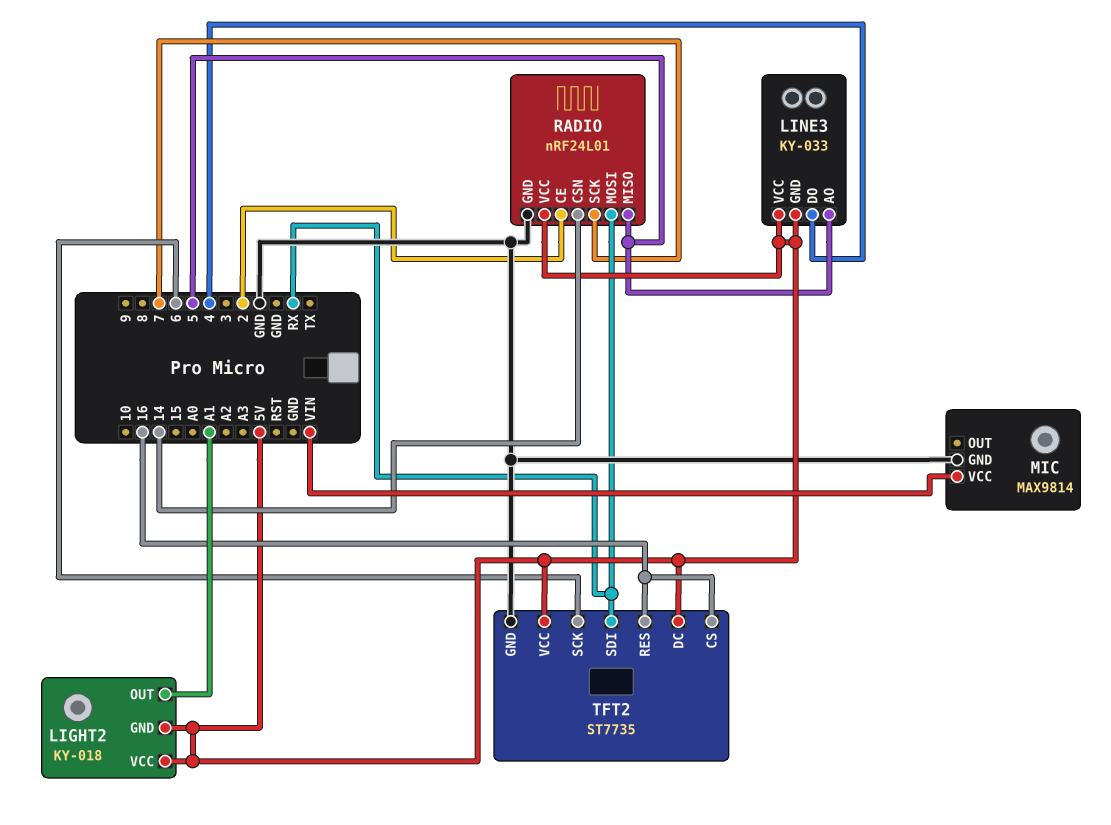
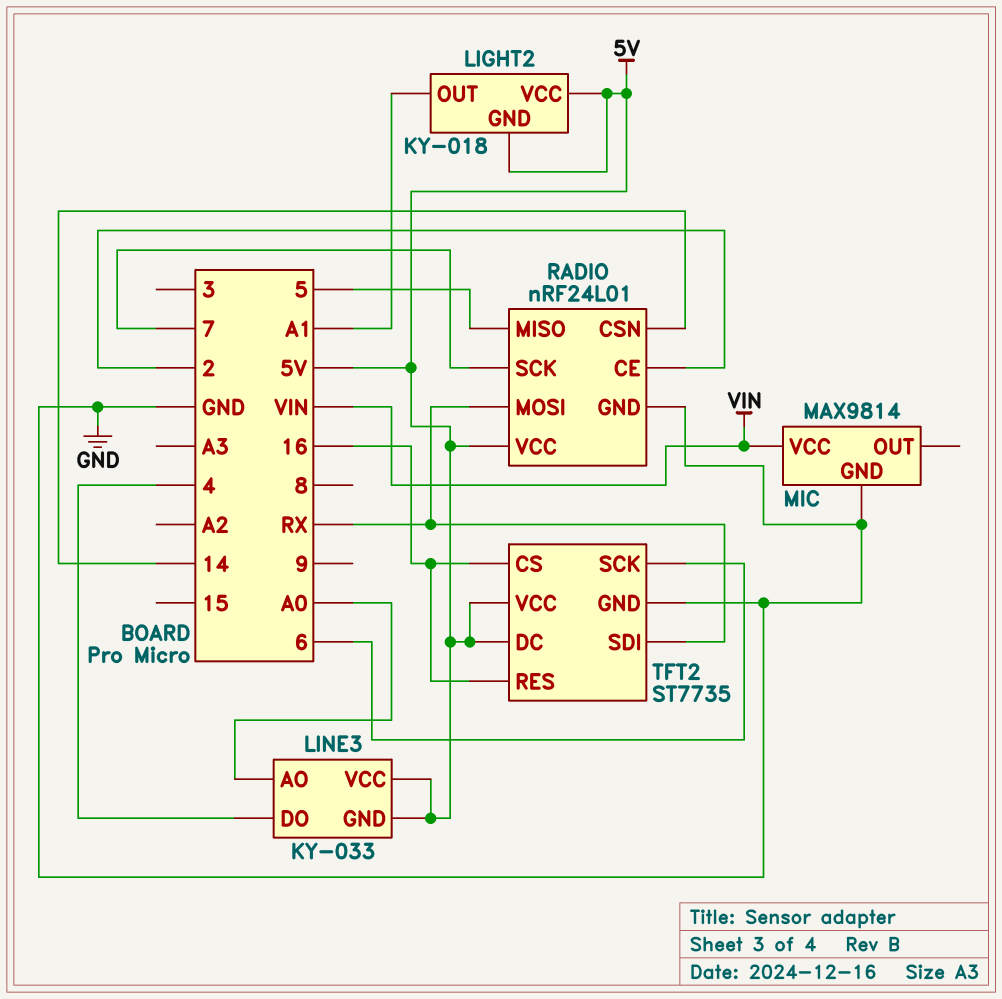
LINE3 pin AO: 5 -> A0

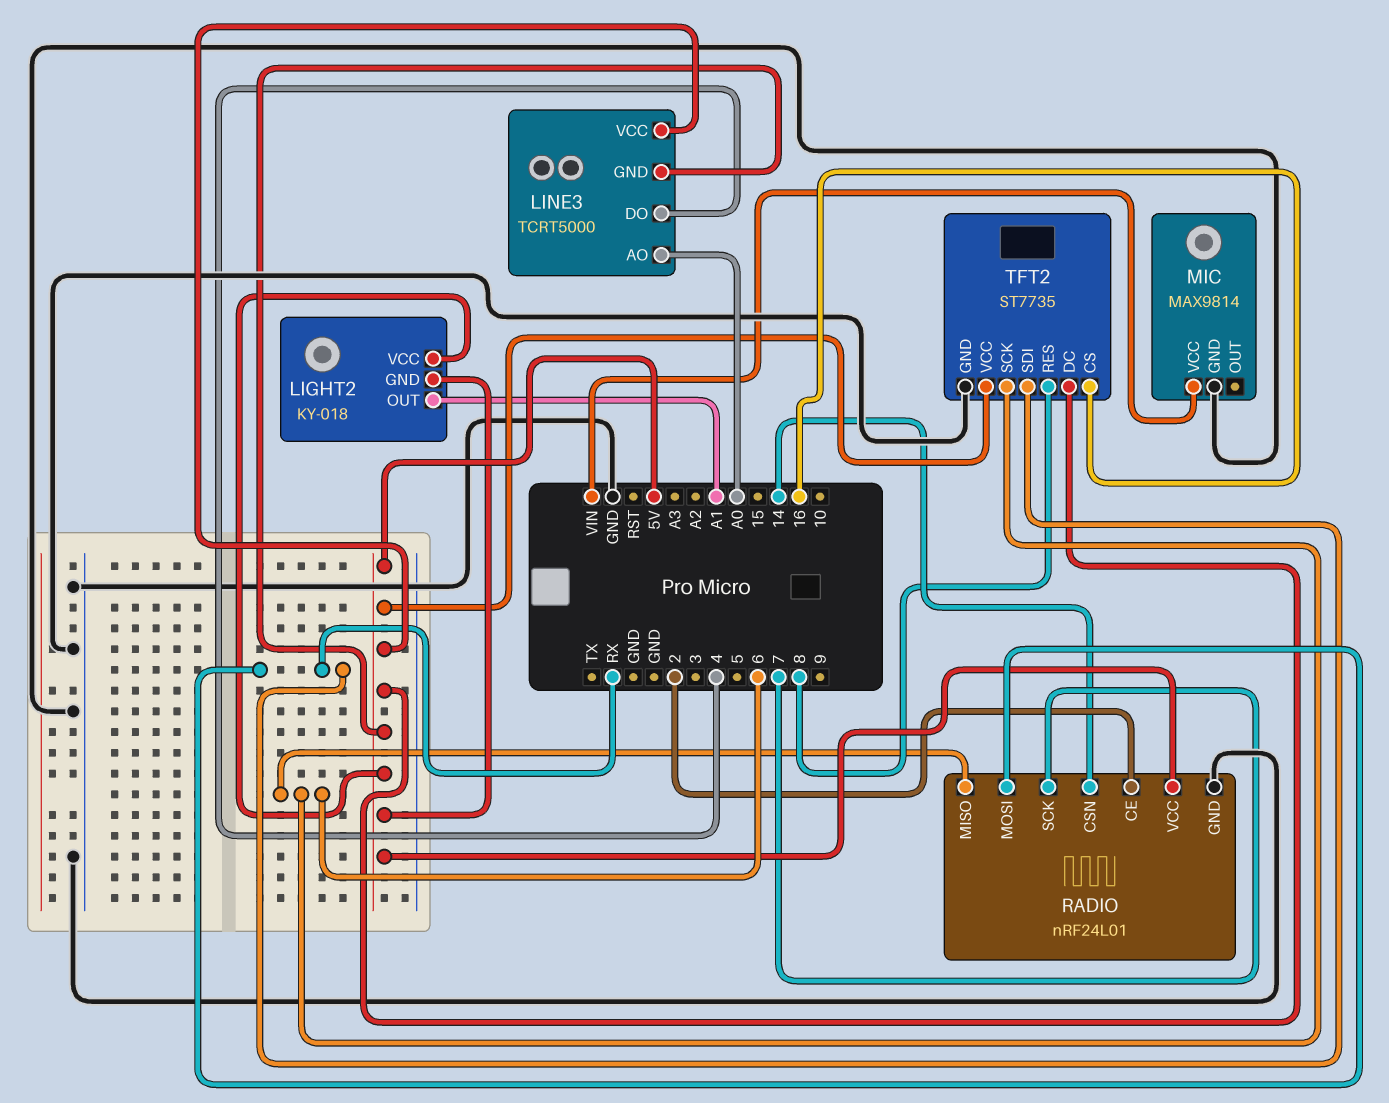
LINE3: KY-033 -> TCRT5000
RADIO pin MISO: 5 -> 6
TFT2 pin RES: 16 -> 8

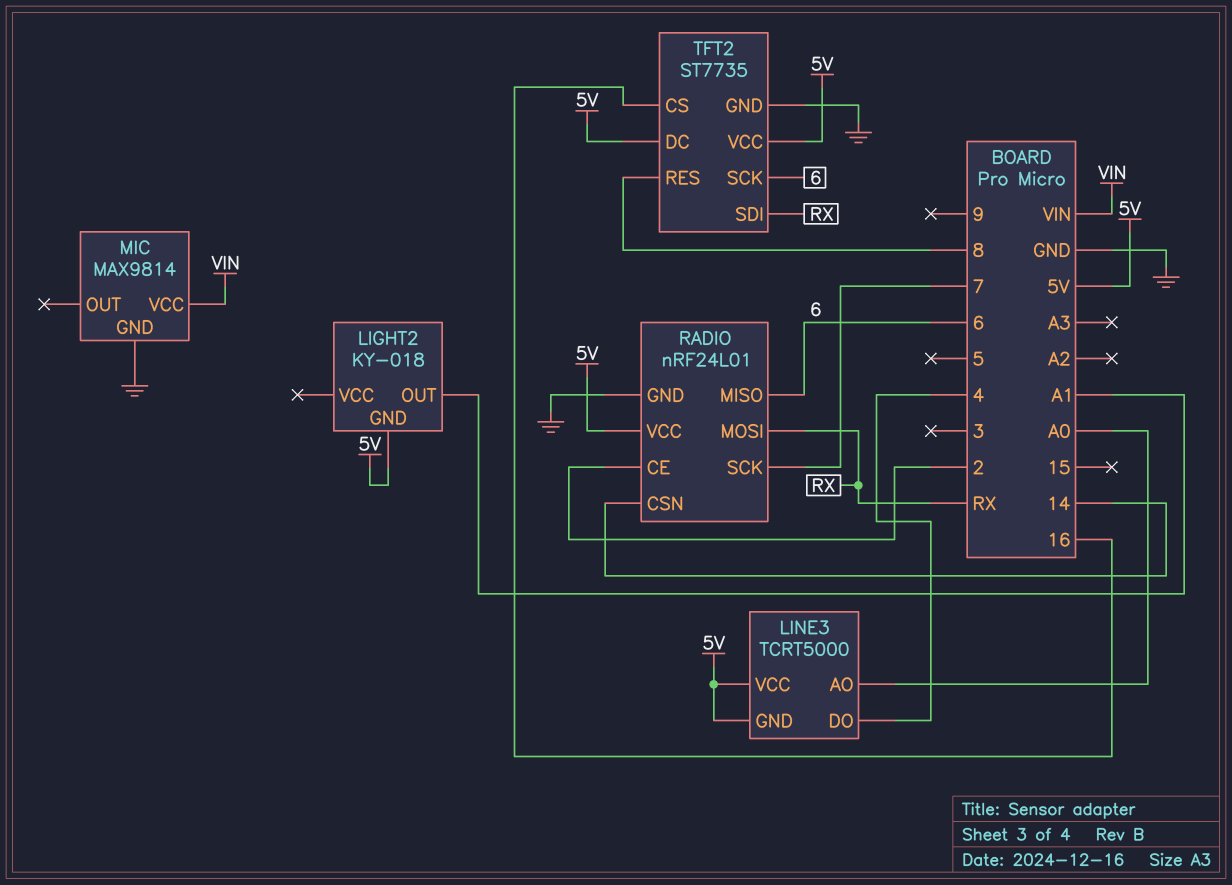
LIGHT2 pin VCC: 5V -> none

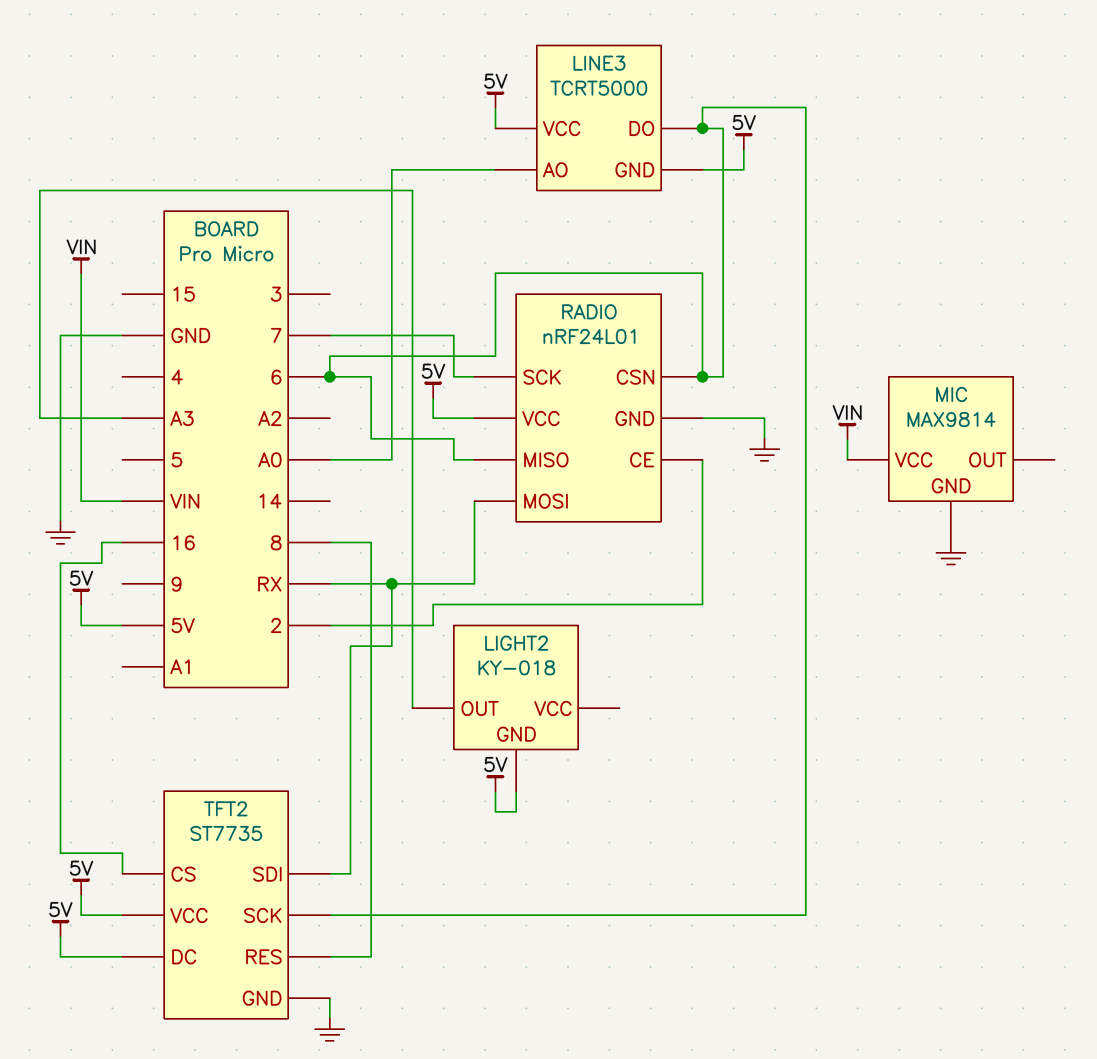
LIGHT2 pin OUT: A1 -> A3
LINE3 pin DO: 4 -> 6
RADIO pin CSN: 14 -> 6

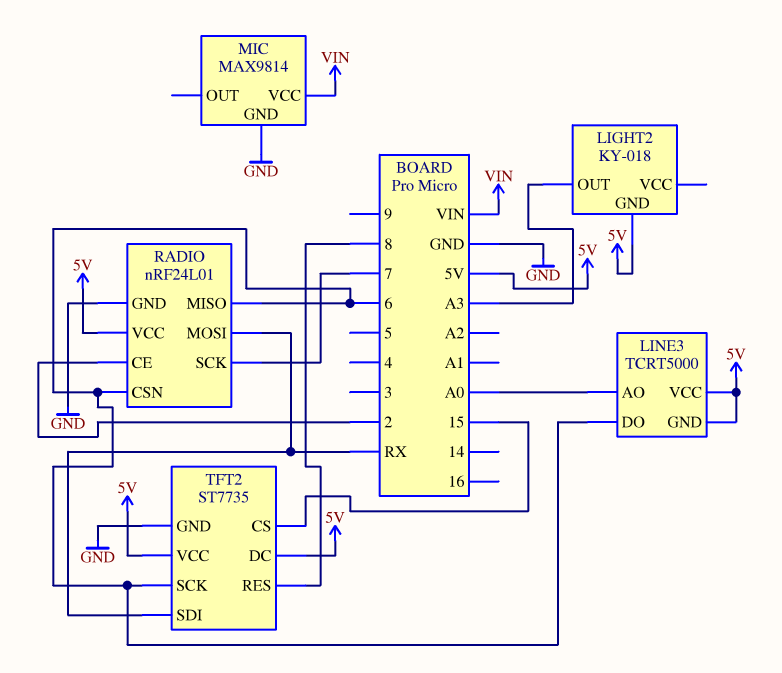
TFT2 pin CS: 16 -> 15

